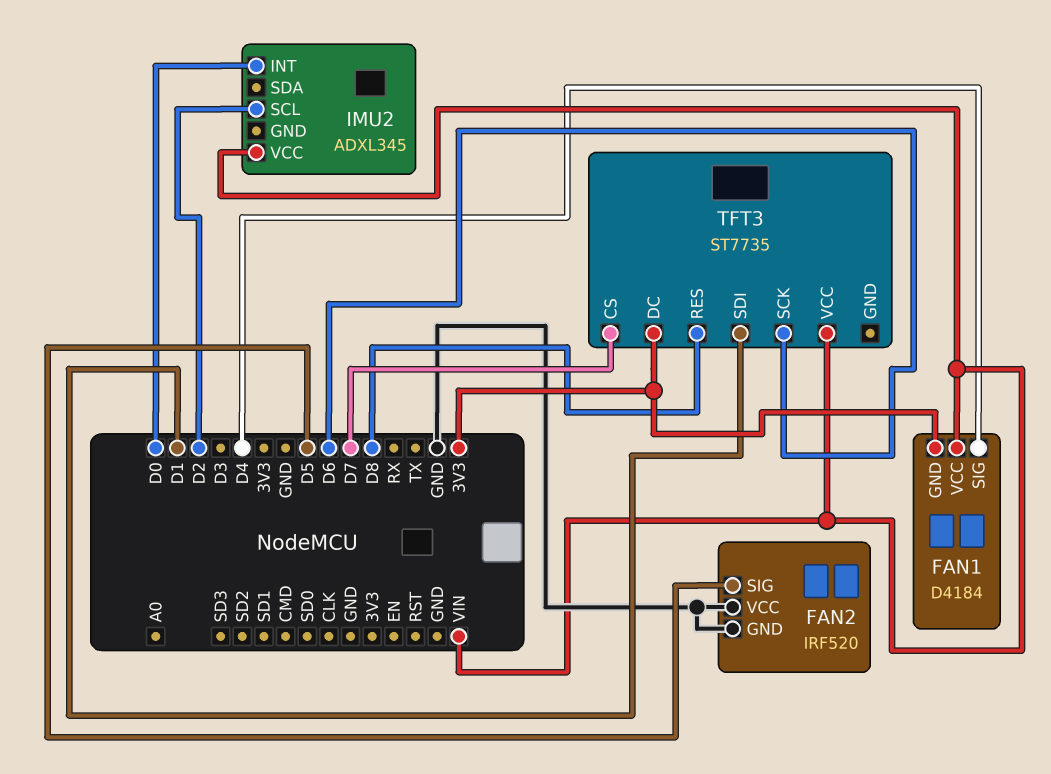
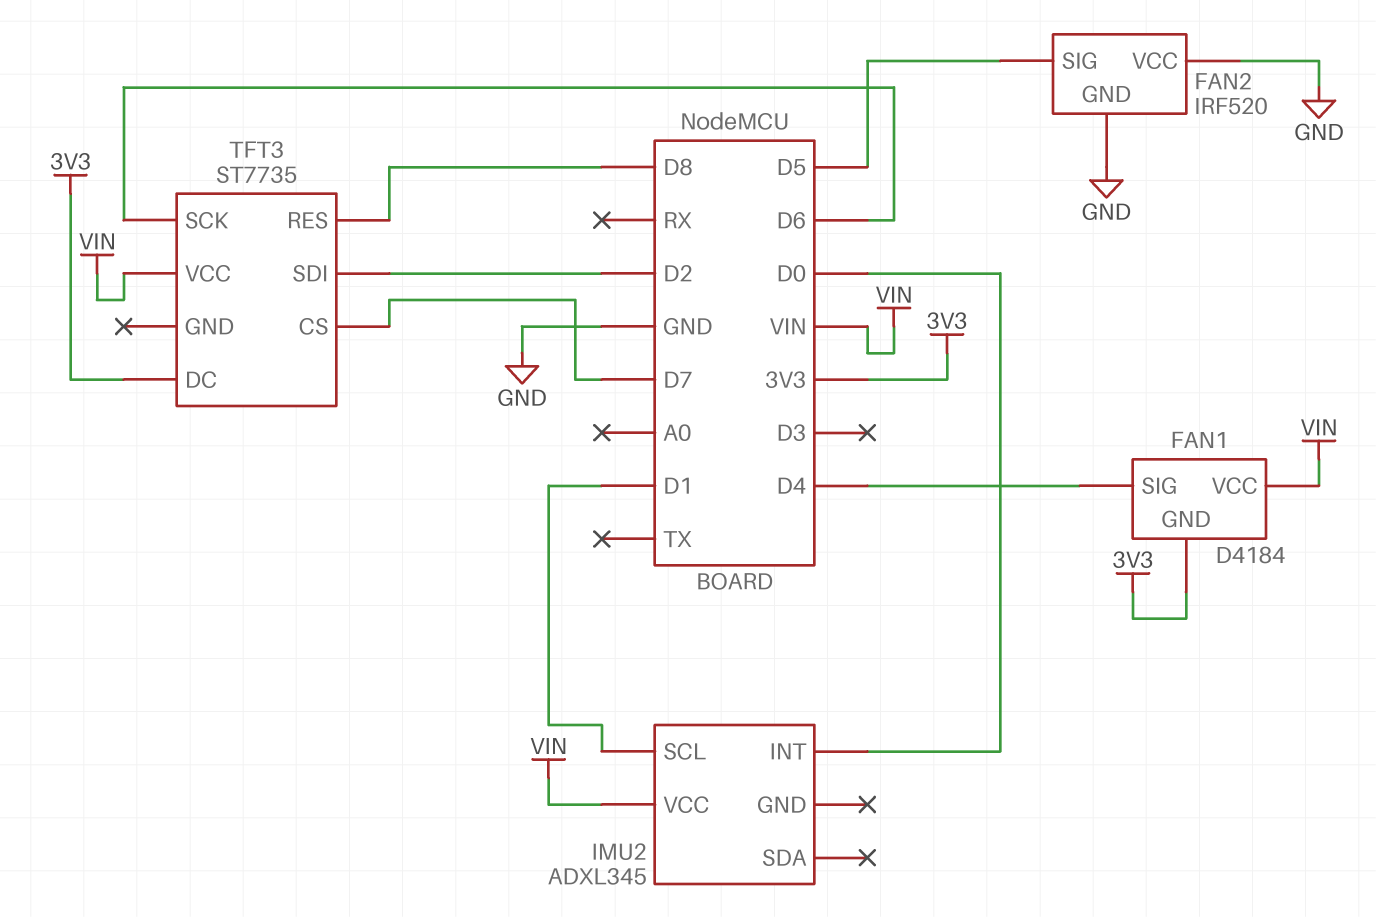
IMU2 pin SCL: D2 -> D1
TFT3 pin SDI: D1 -> D2

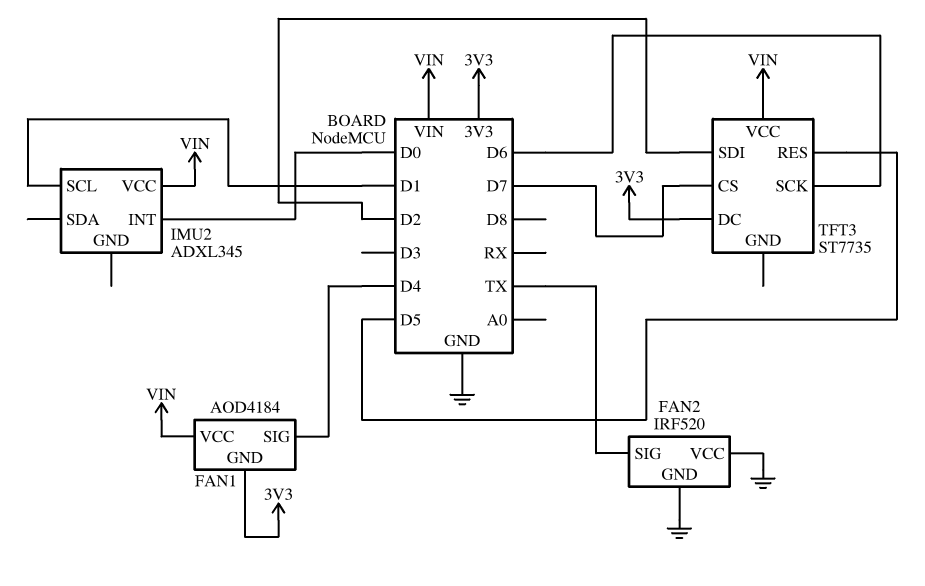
FAN1: D4184 -> AOD4184
FAN2 pin SIG: D5 -> TX
TFT3 pin RES: D8 -> D5

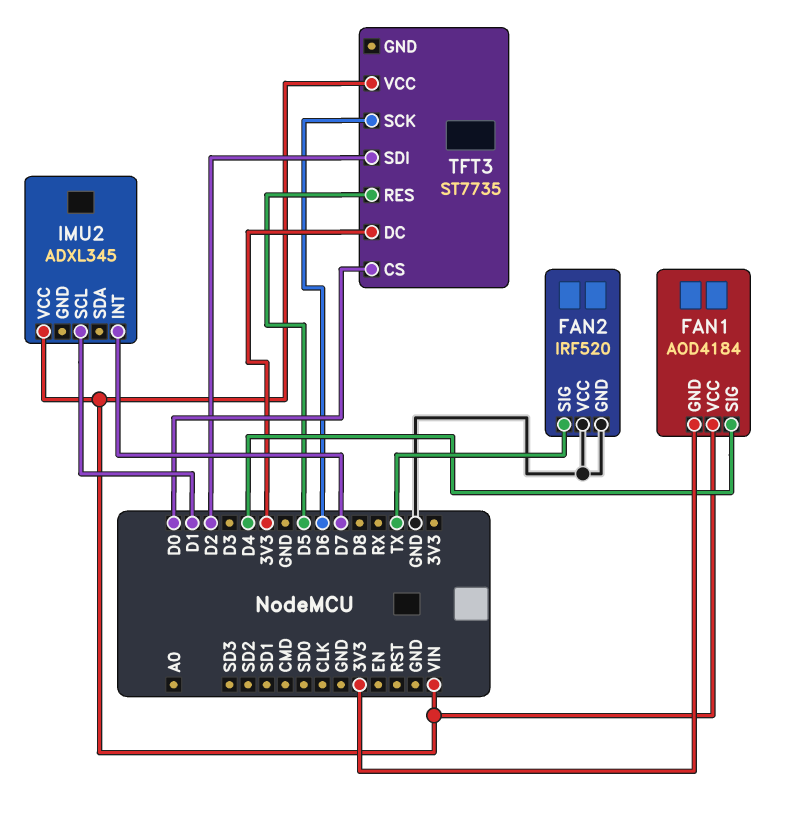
IMU2 pin INT: D0 -> D7
TFT3 pin CS: D7 -> D0

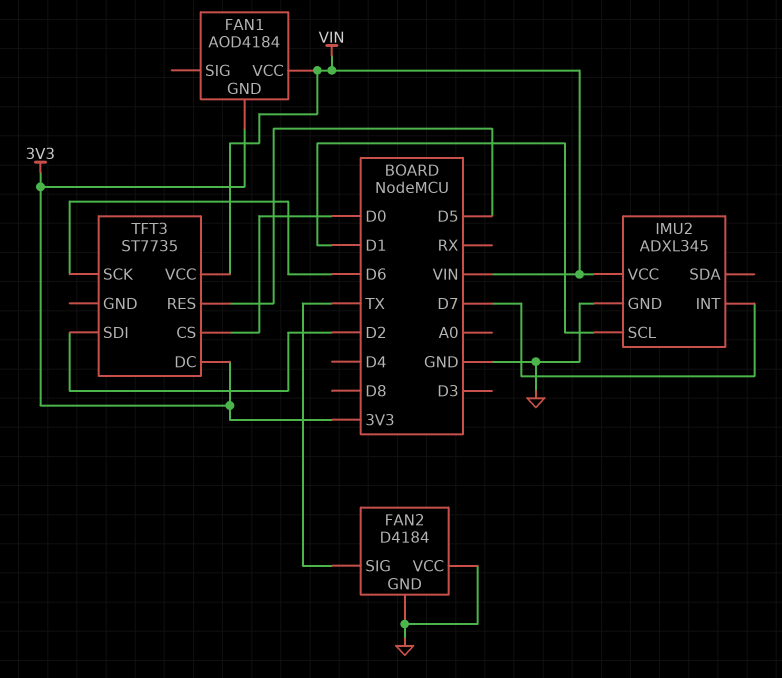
FAN1 pin SIG: D4 -> none
FAN2: IRF520 -> D4184
IMU2 pin GND: none -> GND

